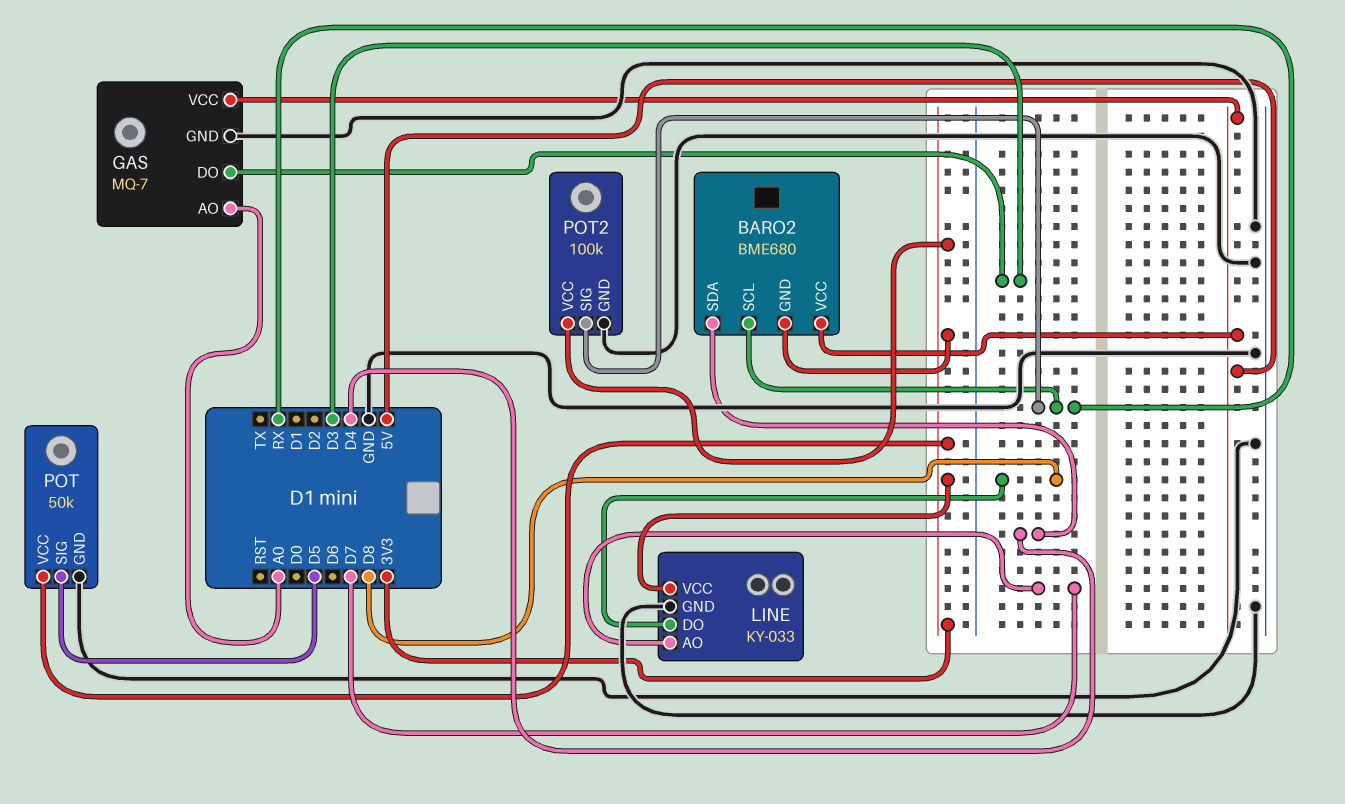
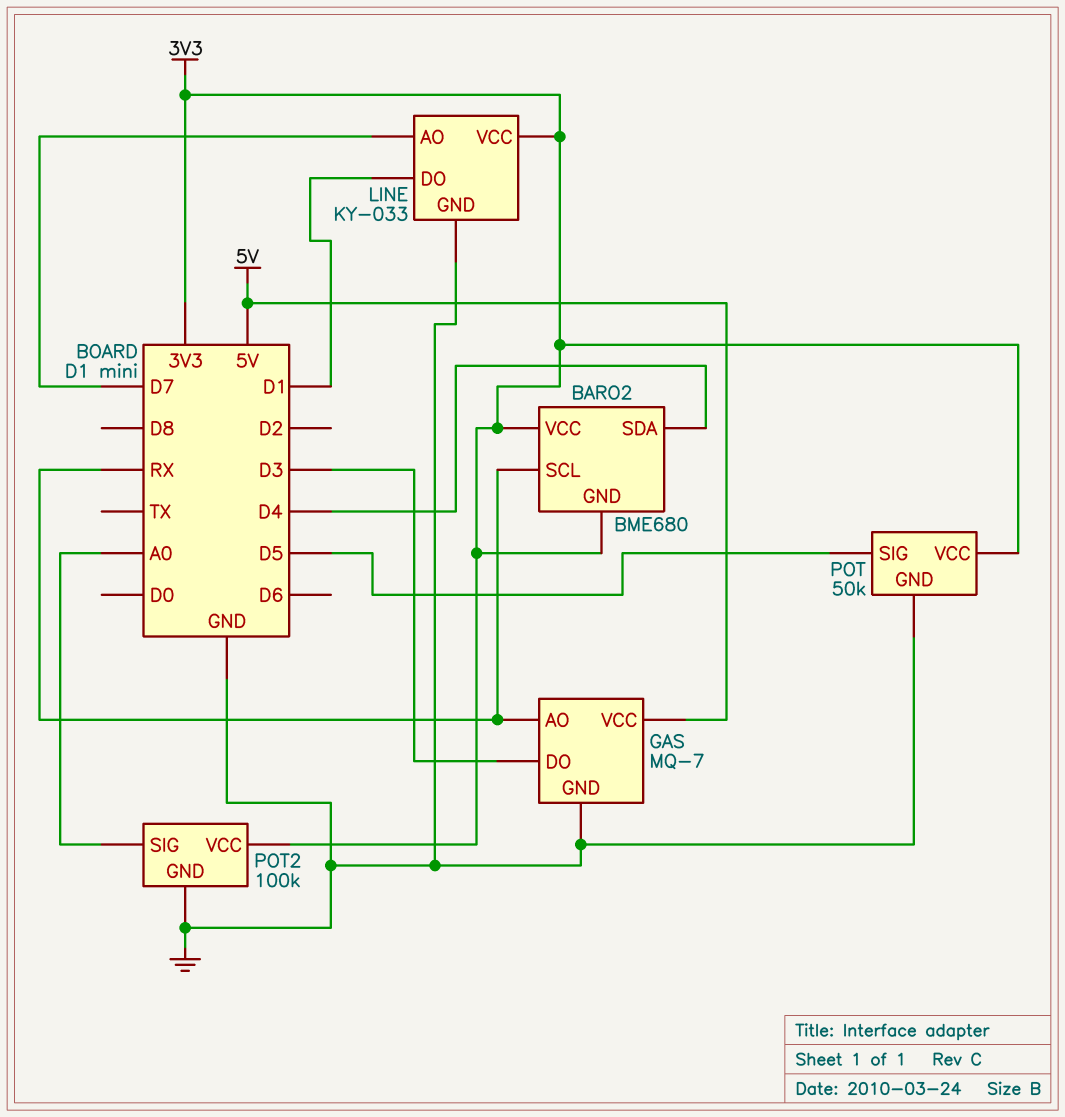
BARO2 pin VCC: 5V -> 3V3
GAS pin AO: A0 -> RX
LINE pin DO: D8 -> D1
POT2 pin SIG: RX -> A0

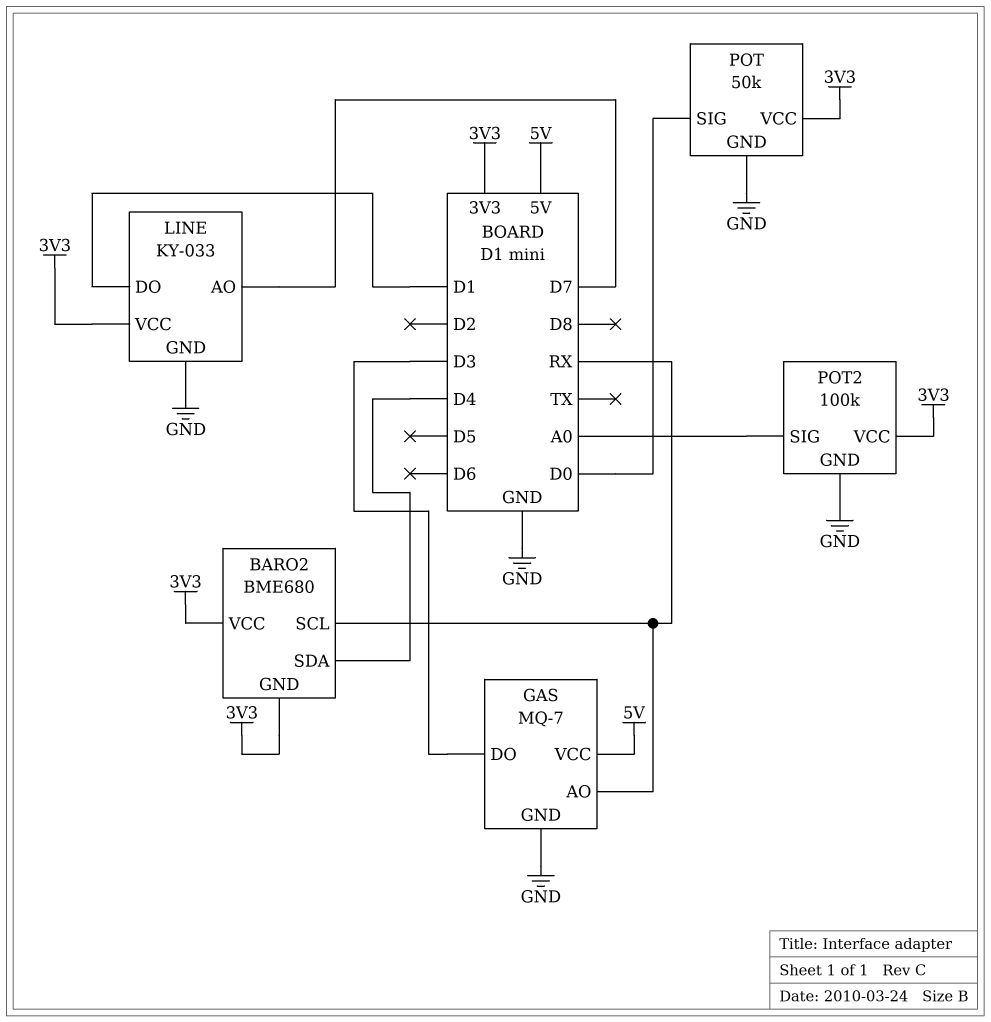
POT pin SIG: D5 -> D0

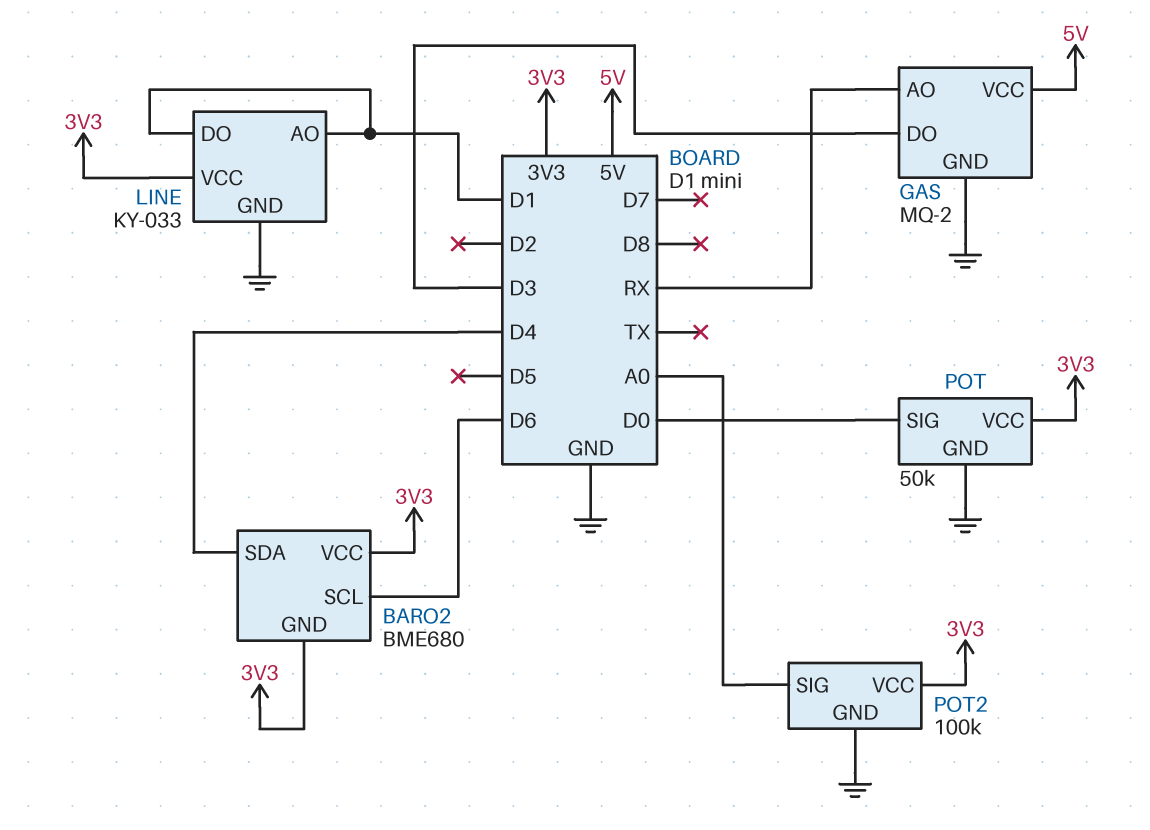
BARO2 pin SCL: RX -> D6
GAS: MQ-7 -> MQ-2
LINE pin AO: D7 -> D1

